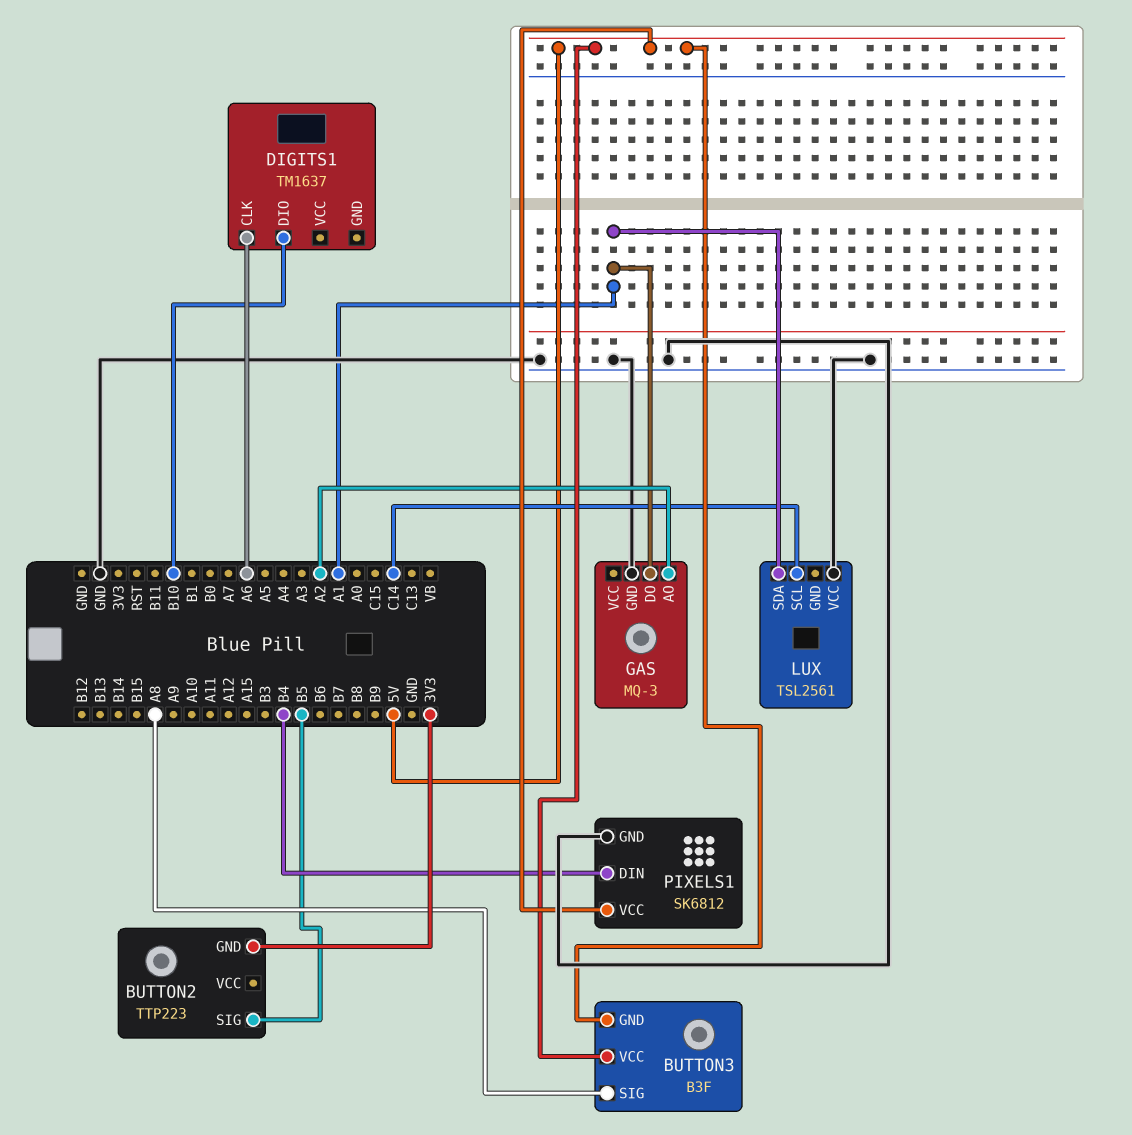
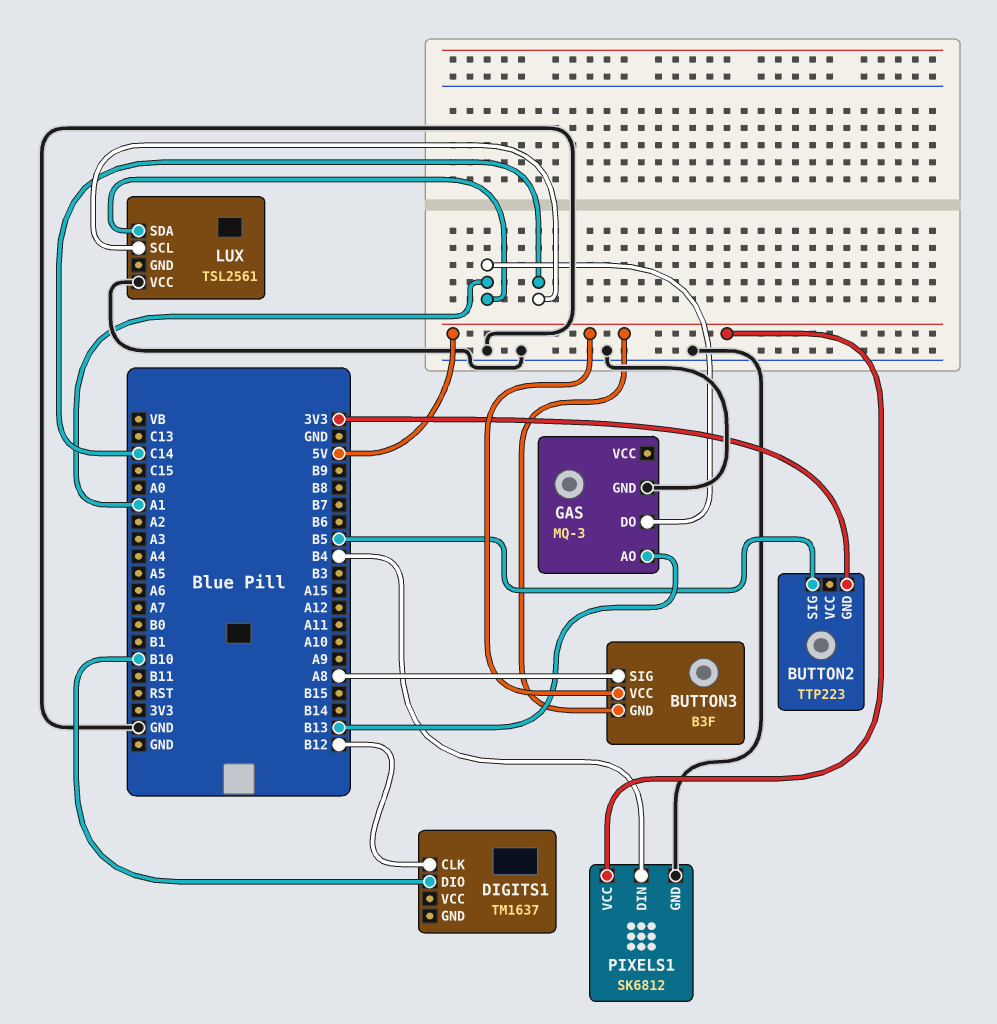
DIGITS1 pin CLK: A6 -> B12
GAS pin AO: A2 -> B13

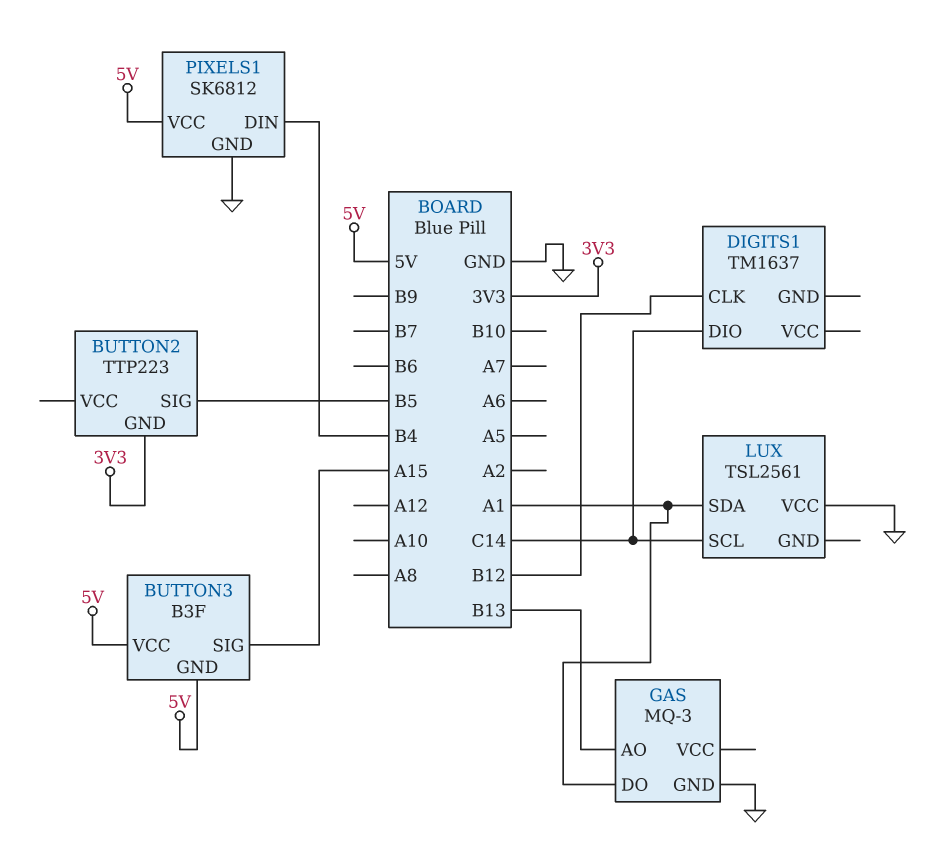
BUTTON3 pin SIG: A8 -> A15
DIGITS1 pin DIO: B10 -> C14

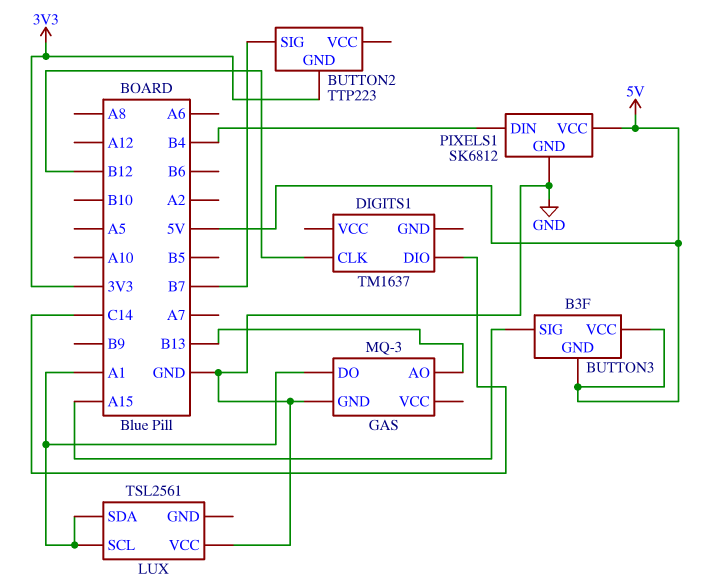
BUTTON2 pin SIG: B5 -> B7
LUX pin SCL: C14 -> A1

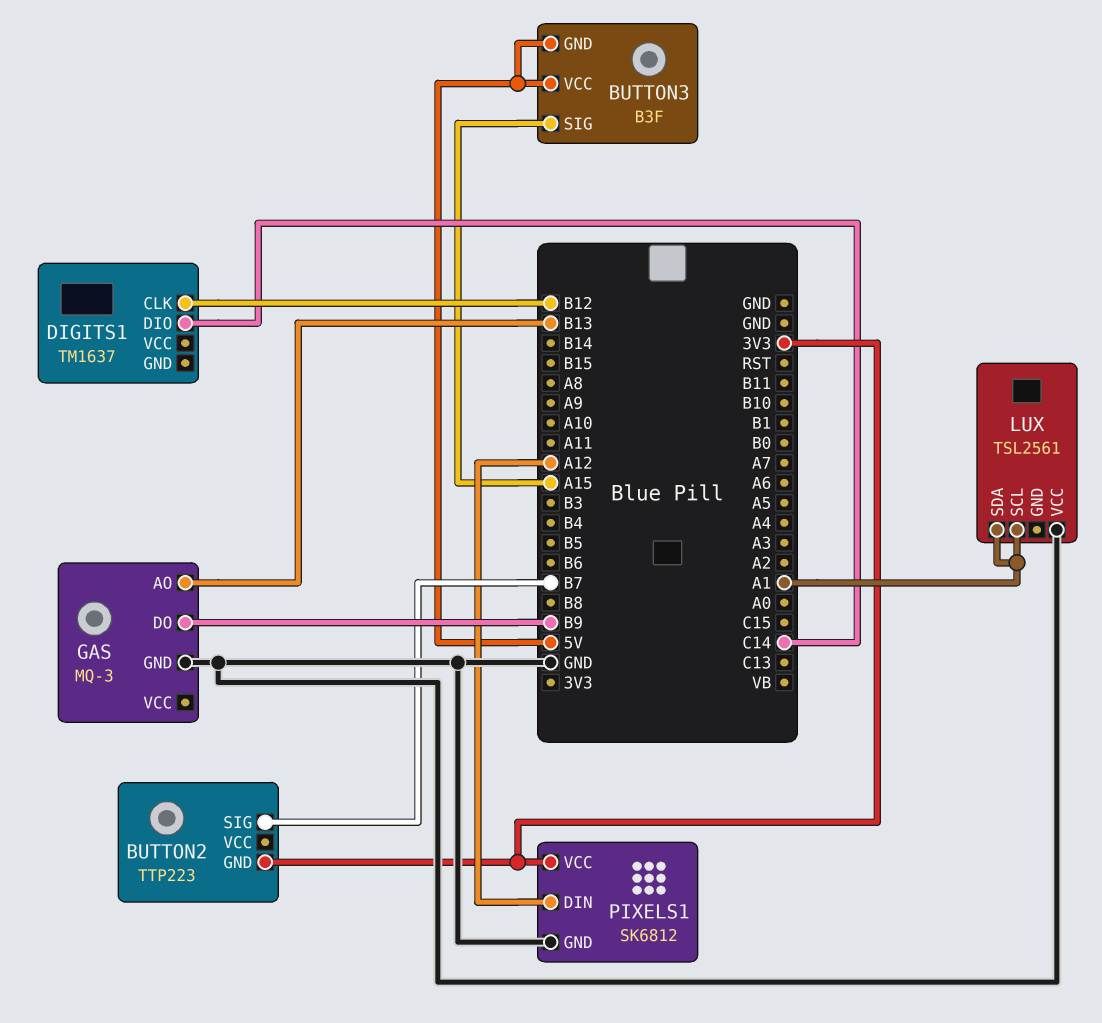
GAS pin DO: A1 -> B9
PIXELS1 pin DIN: B4 -> A12
PIXELS1 pin VCC: 5V -> 3V3

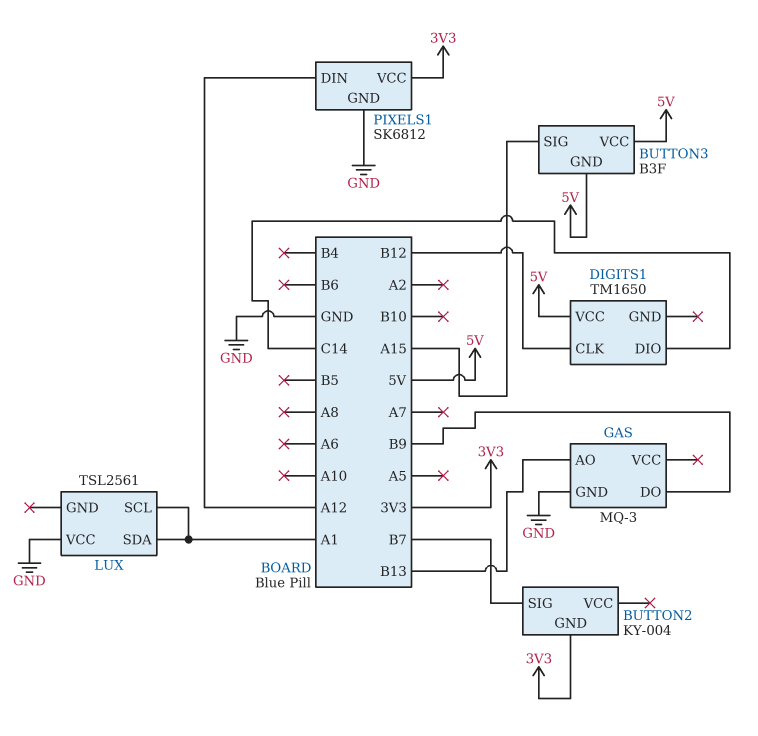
BUTTON2: TTP223 -> KY-004
DIGITS1: TM1637 -> TM1650
DIGITS1 pin VCC: none -> 5V

